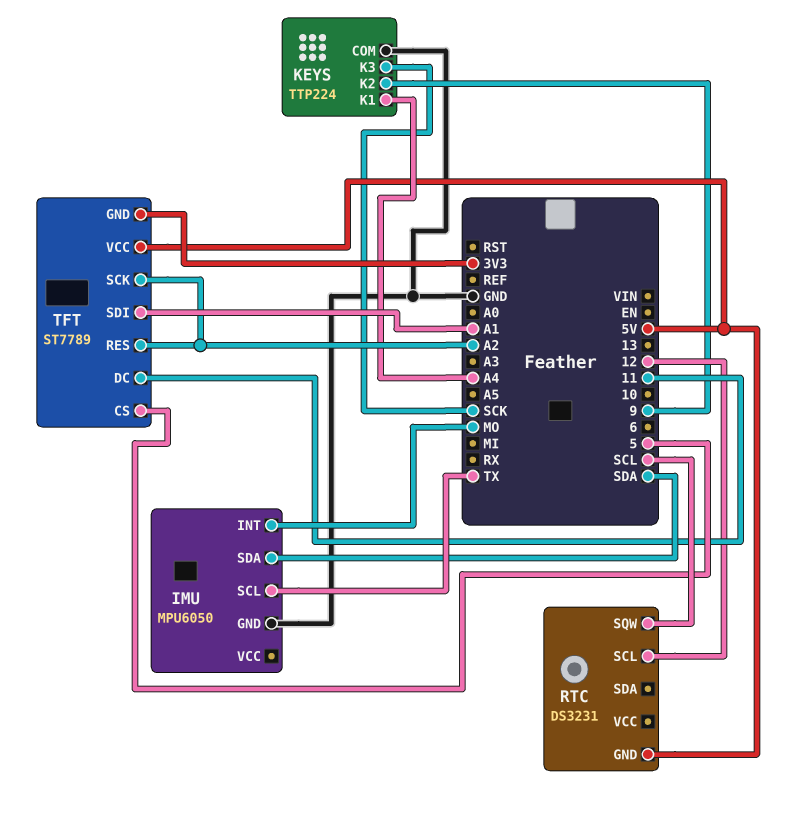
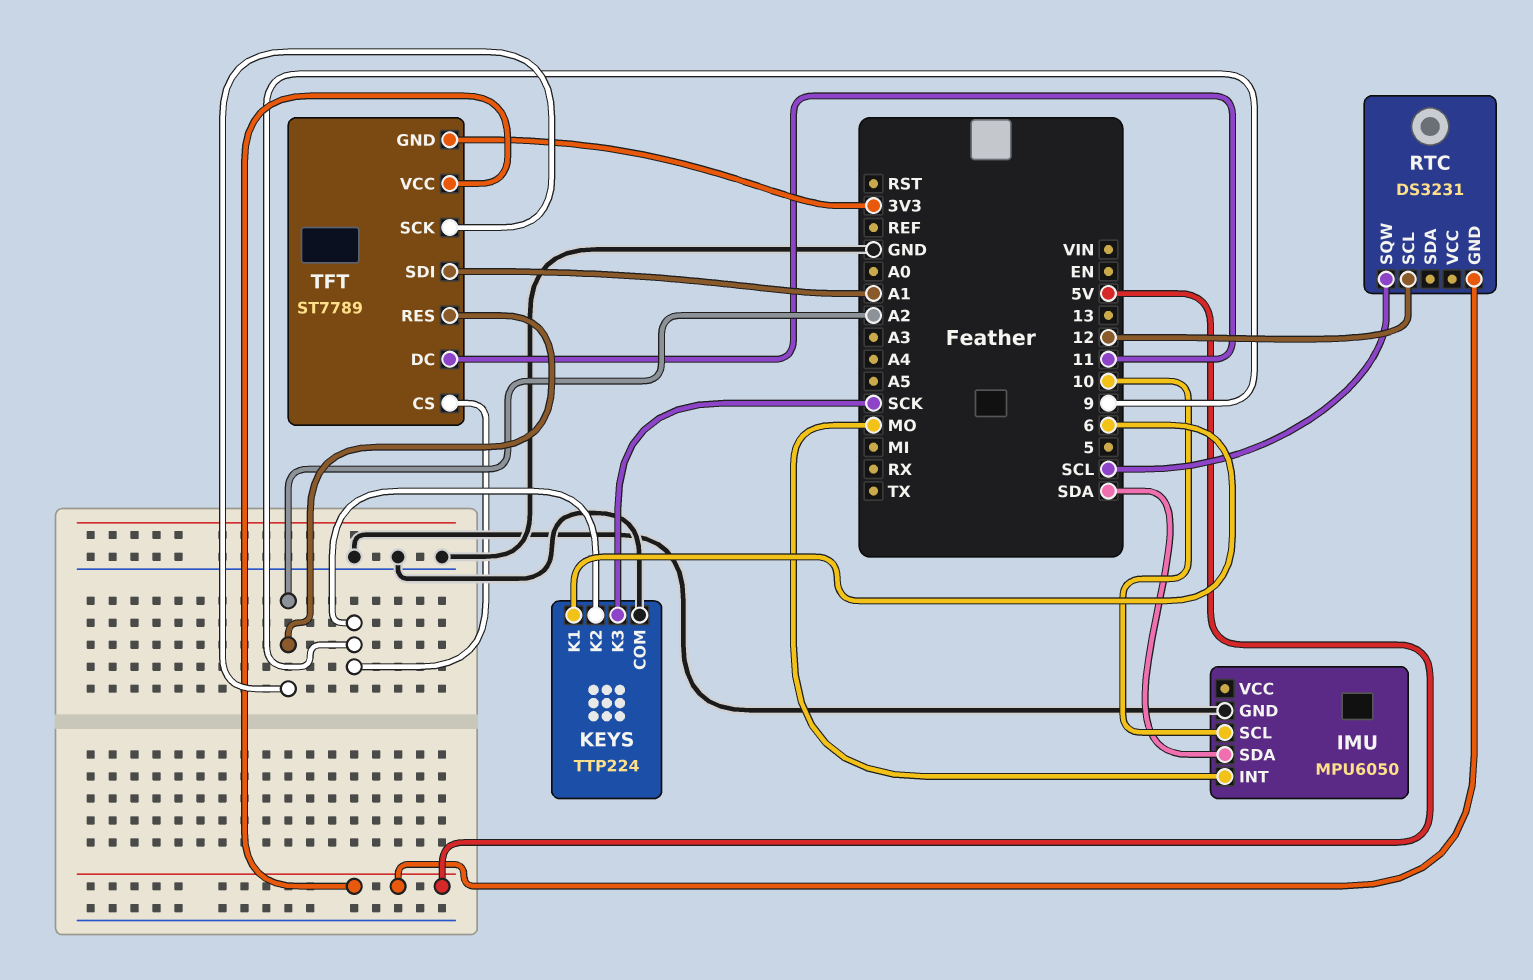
IMU pin SCL: TX -> 10
KEYS pin K1: A4 -> 6
TFT pin CS: 5 -> 9

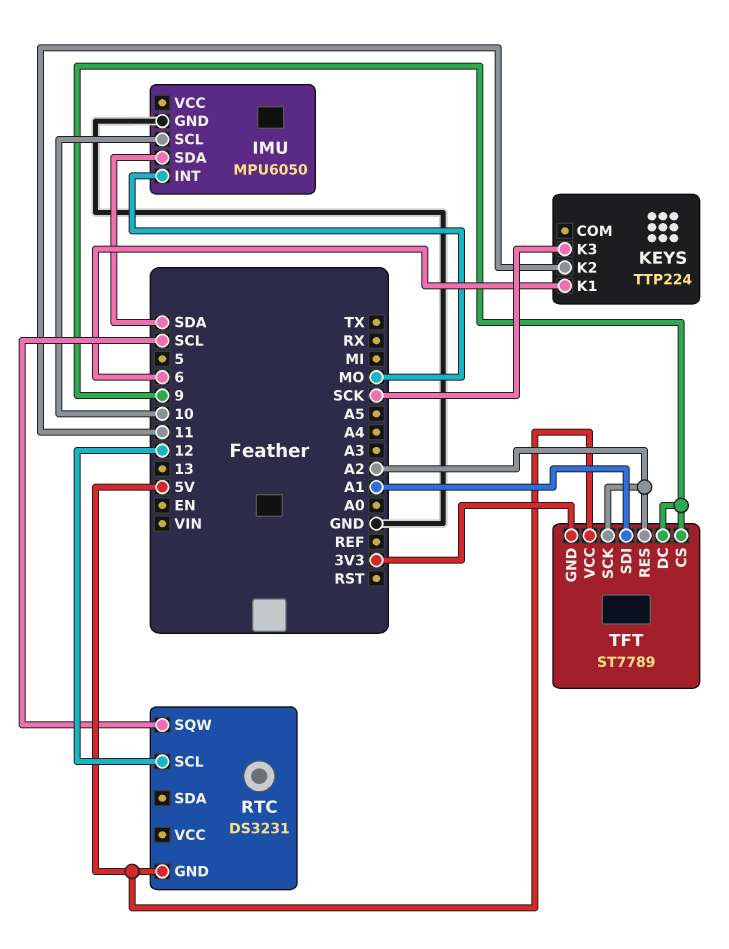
KEYS pin COM: GND -> none
KEYS pin K2: 9 -> 11
TFT pin DC: 11 -> 9

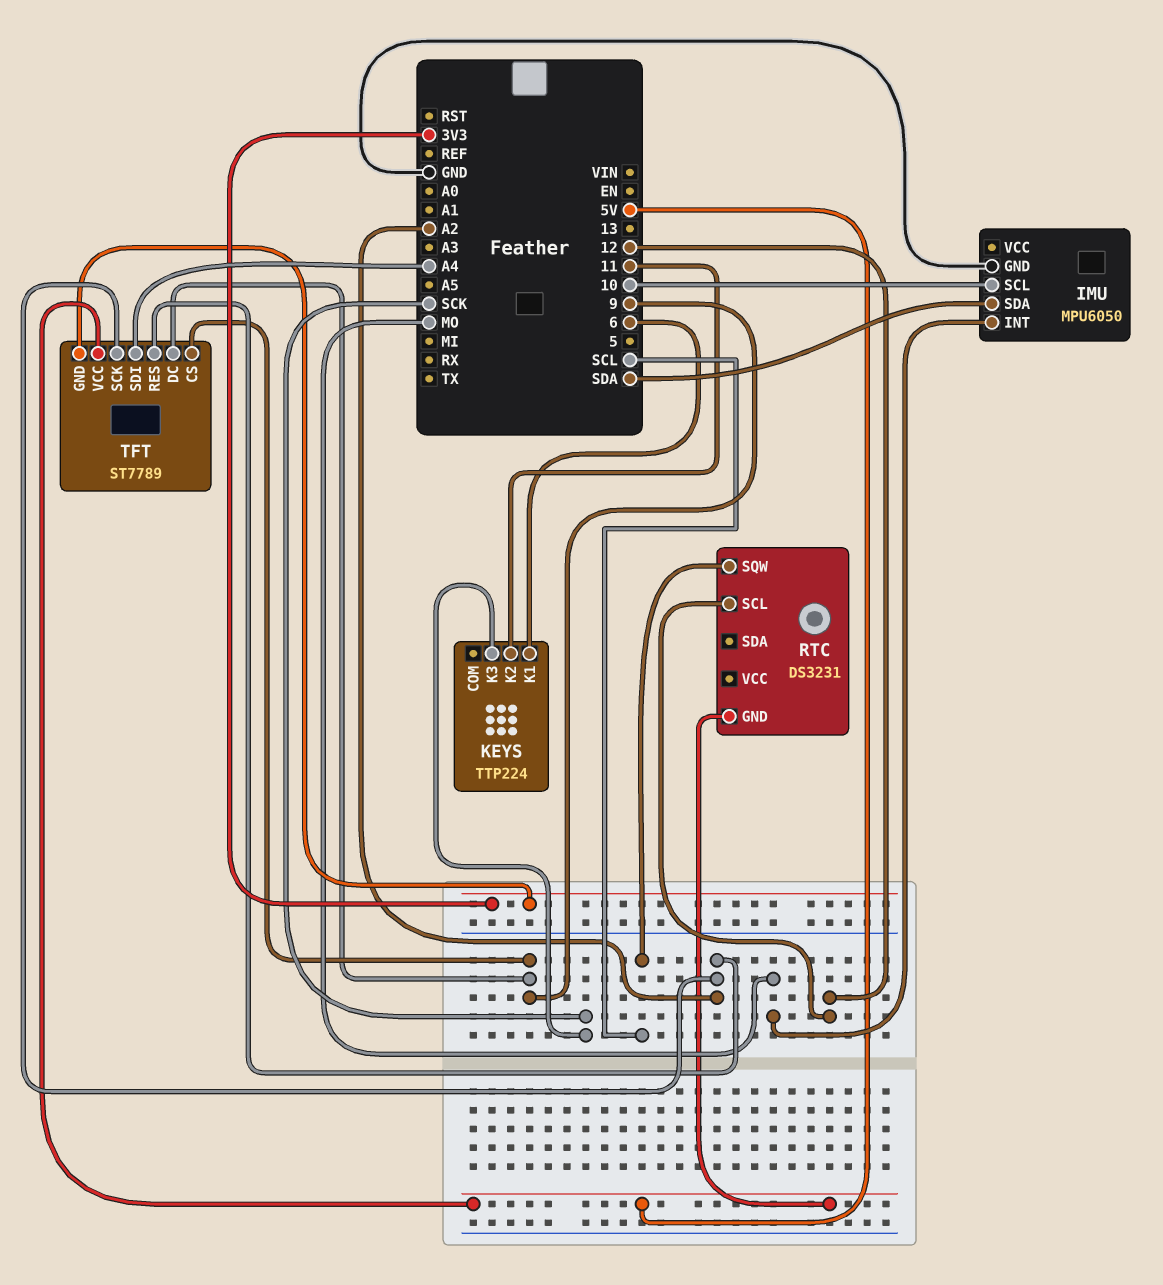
TFT pin SDI: A1 -> A4

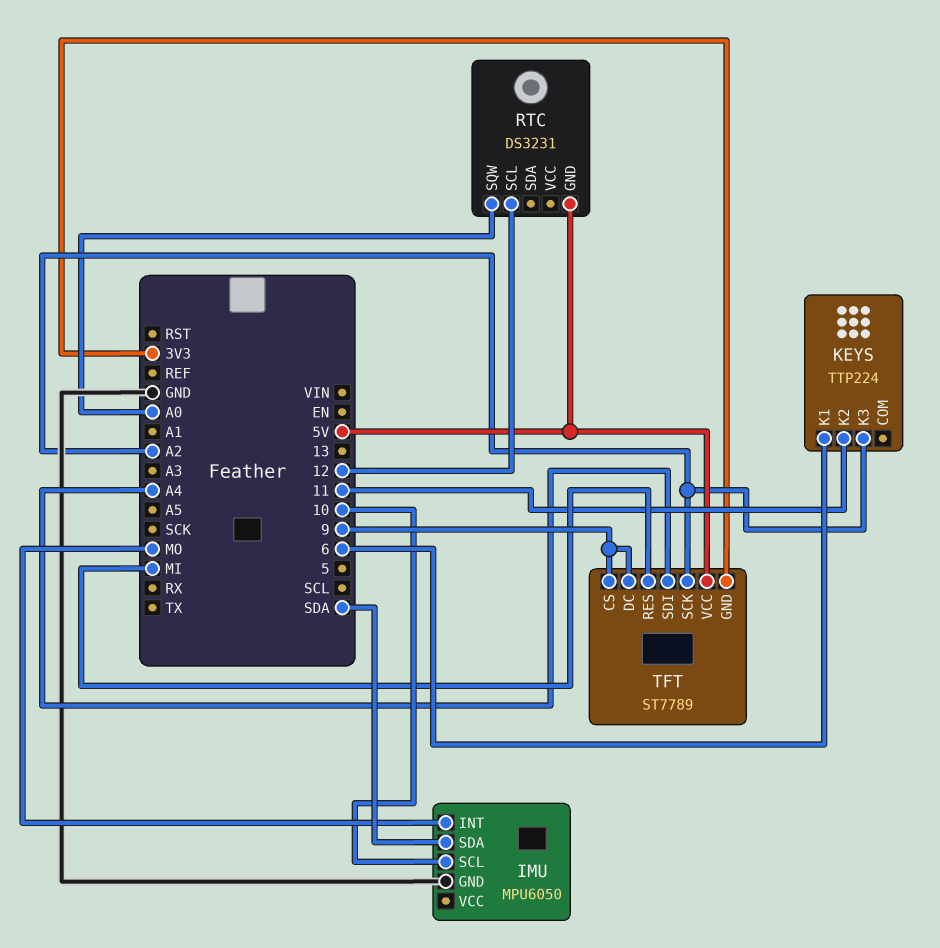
KEYS pin K3: SCK -> A2
RTC pin SQW: SCL -> A0
TFT pin RES: A2 -> MI

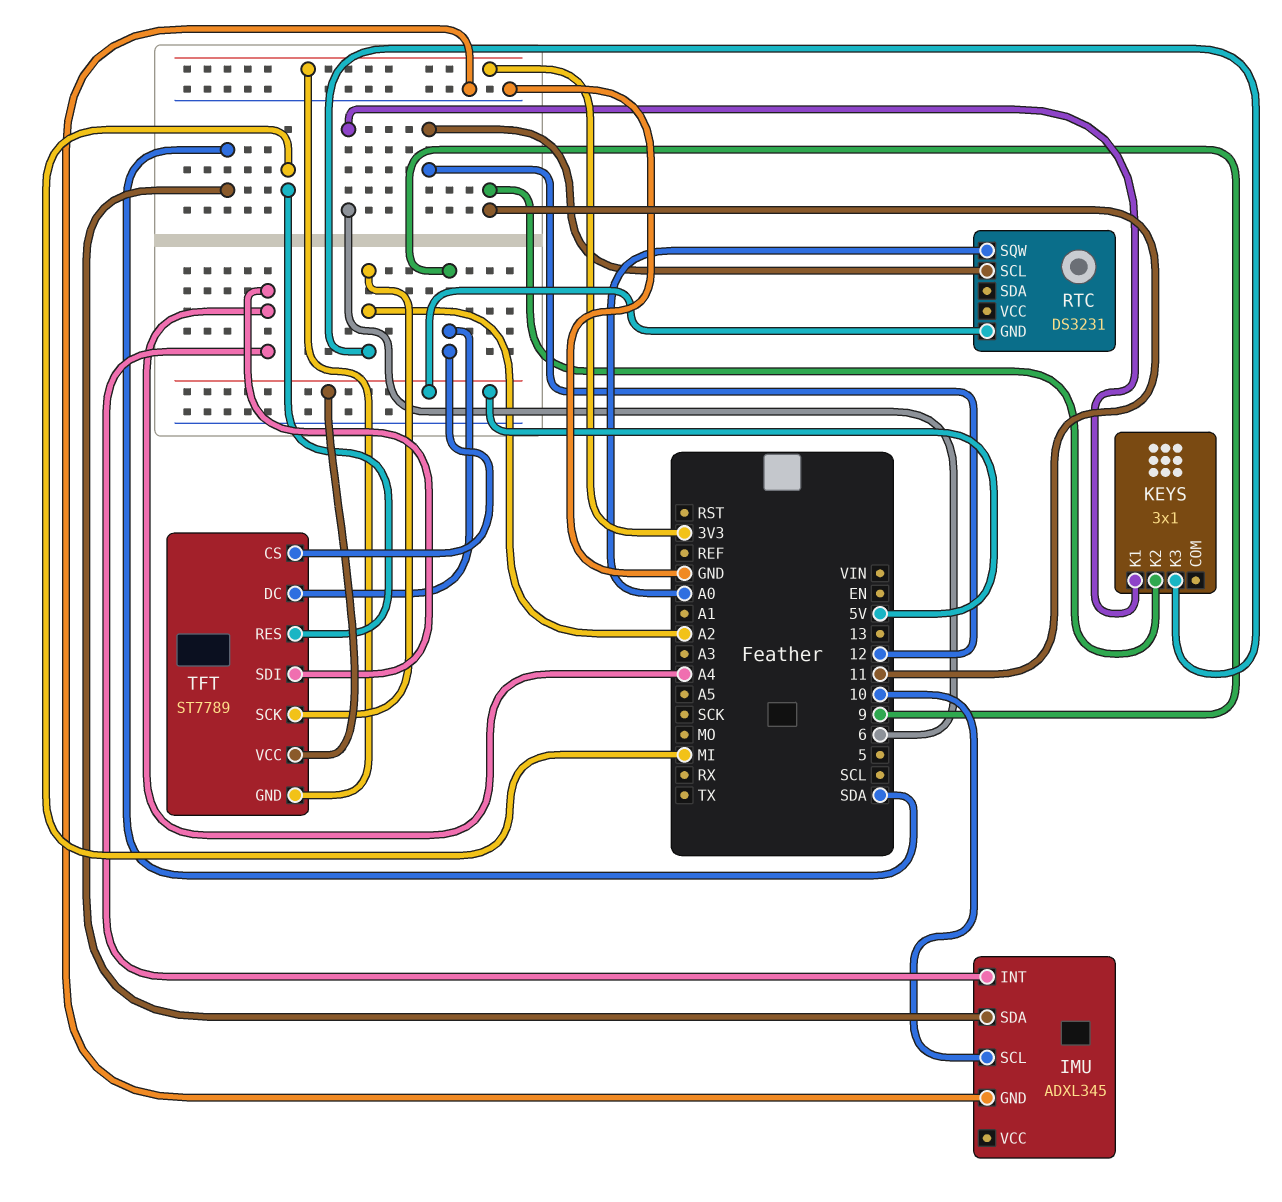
IMU: MPU6050 -> ADXL345
IMU pin INT: MO -> A4
KEYS: TTP224 -> 3x1

